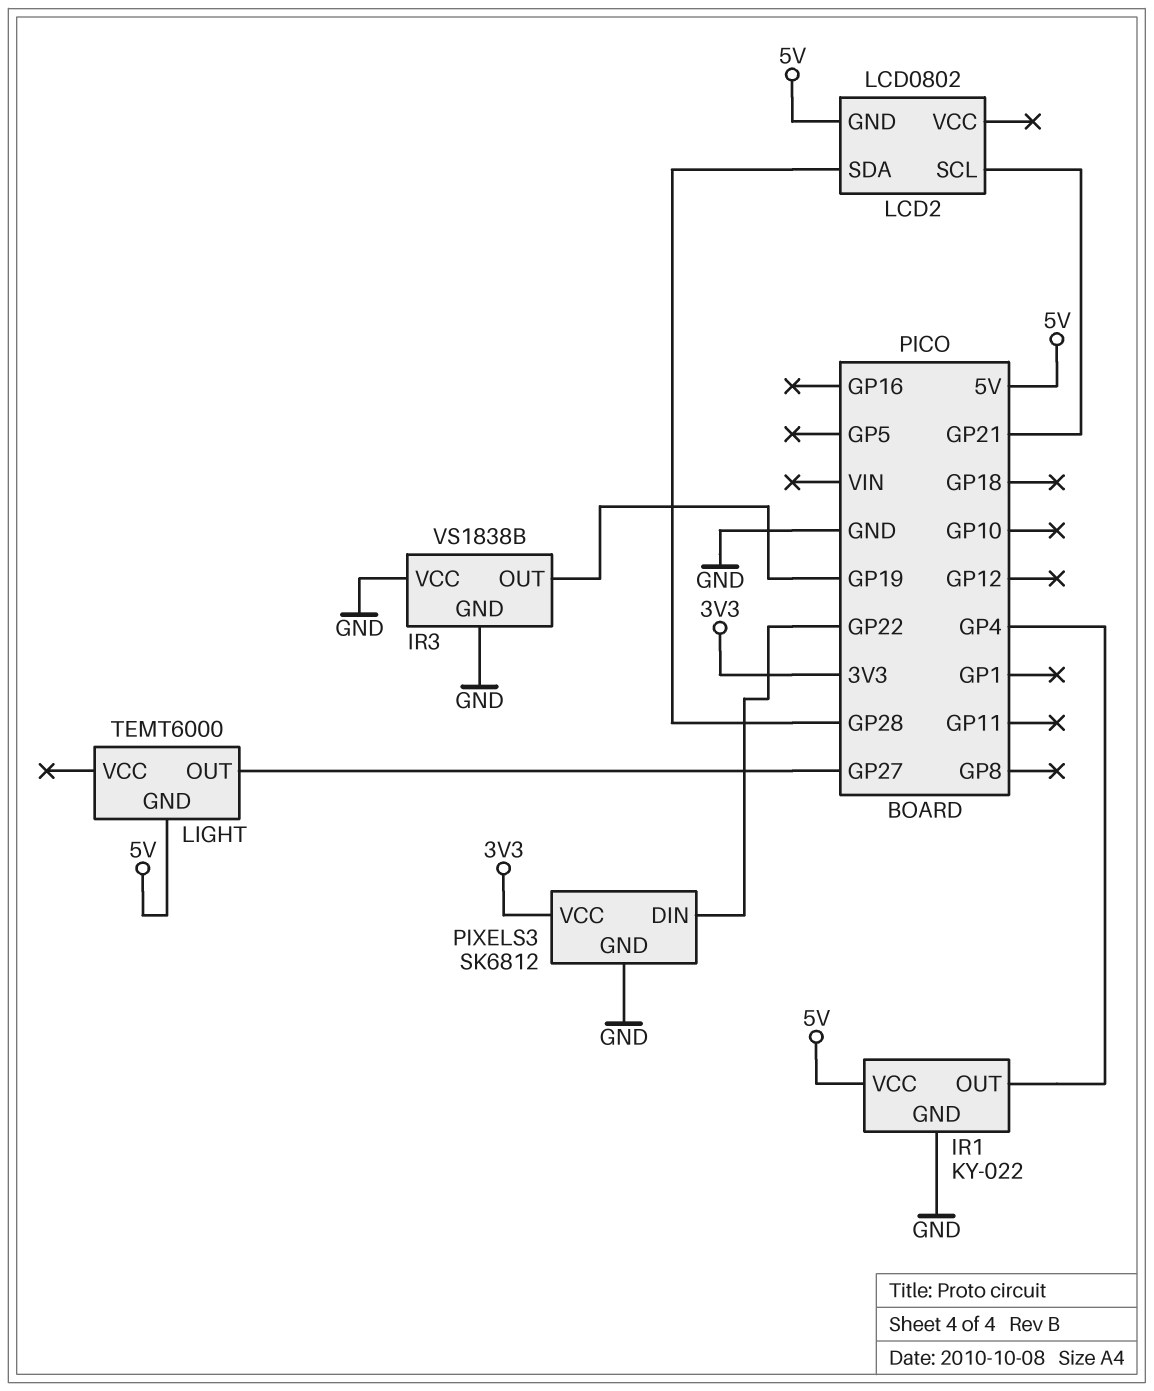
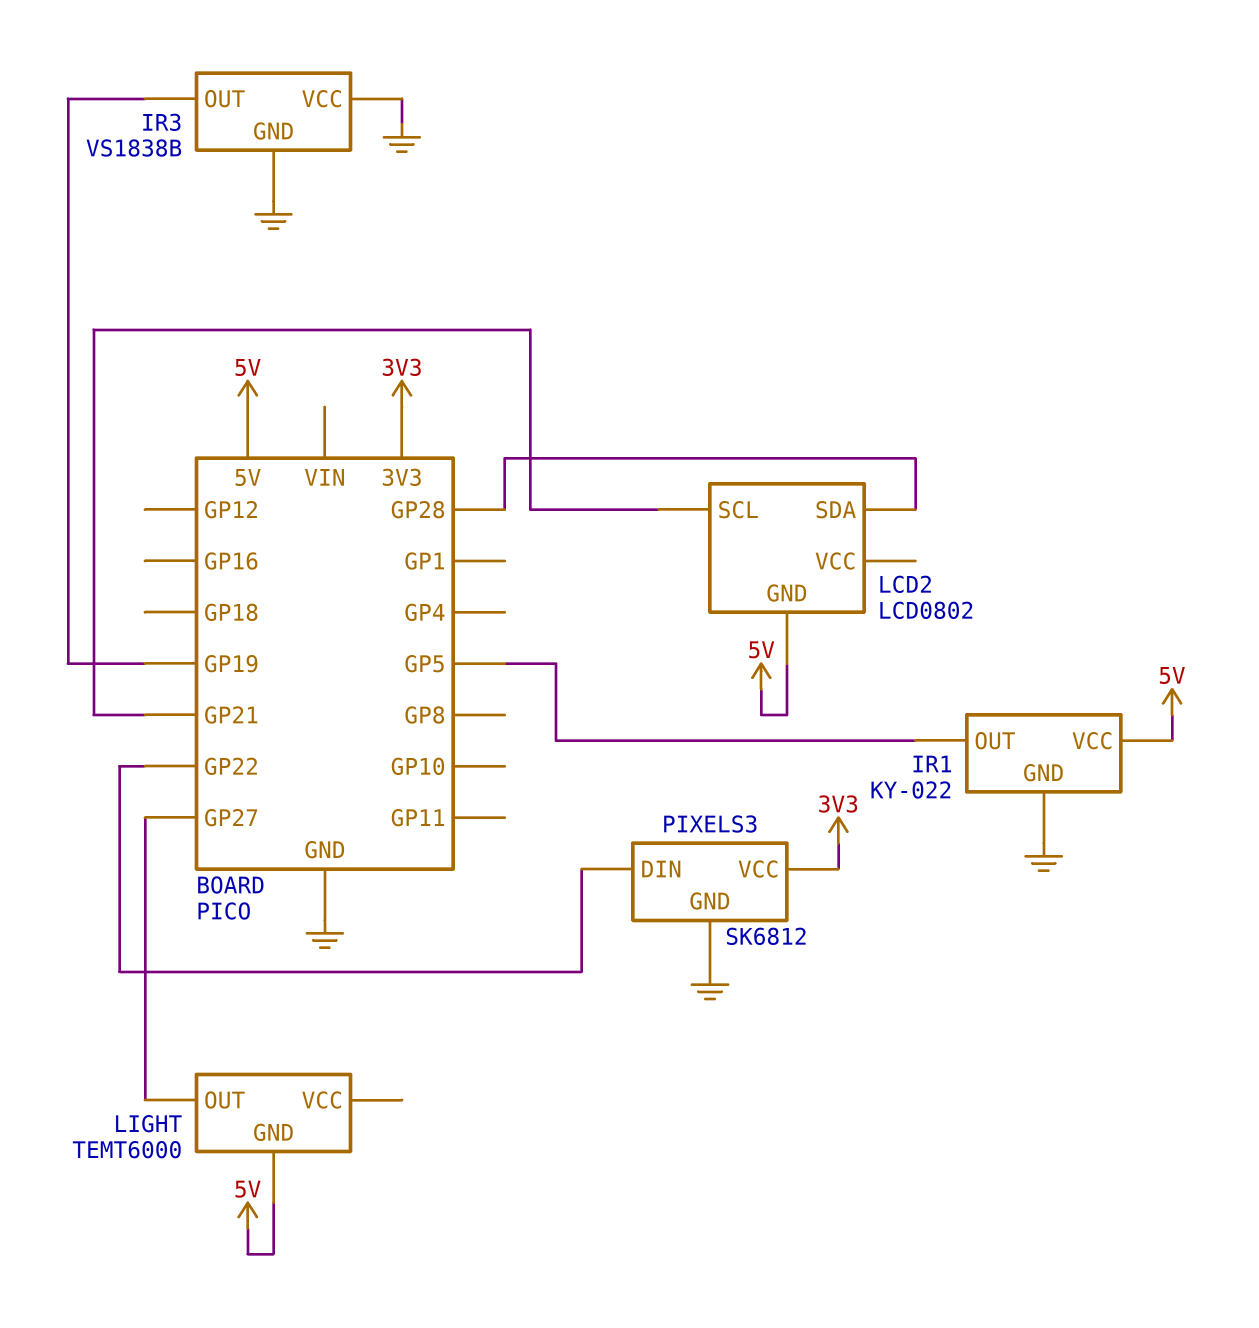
IR1 pin OUT: GP4 -> GP5

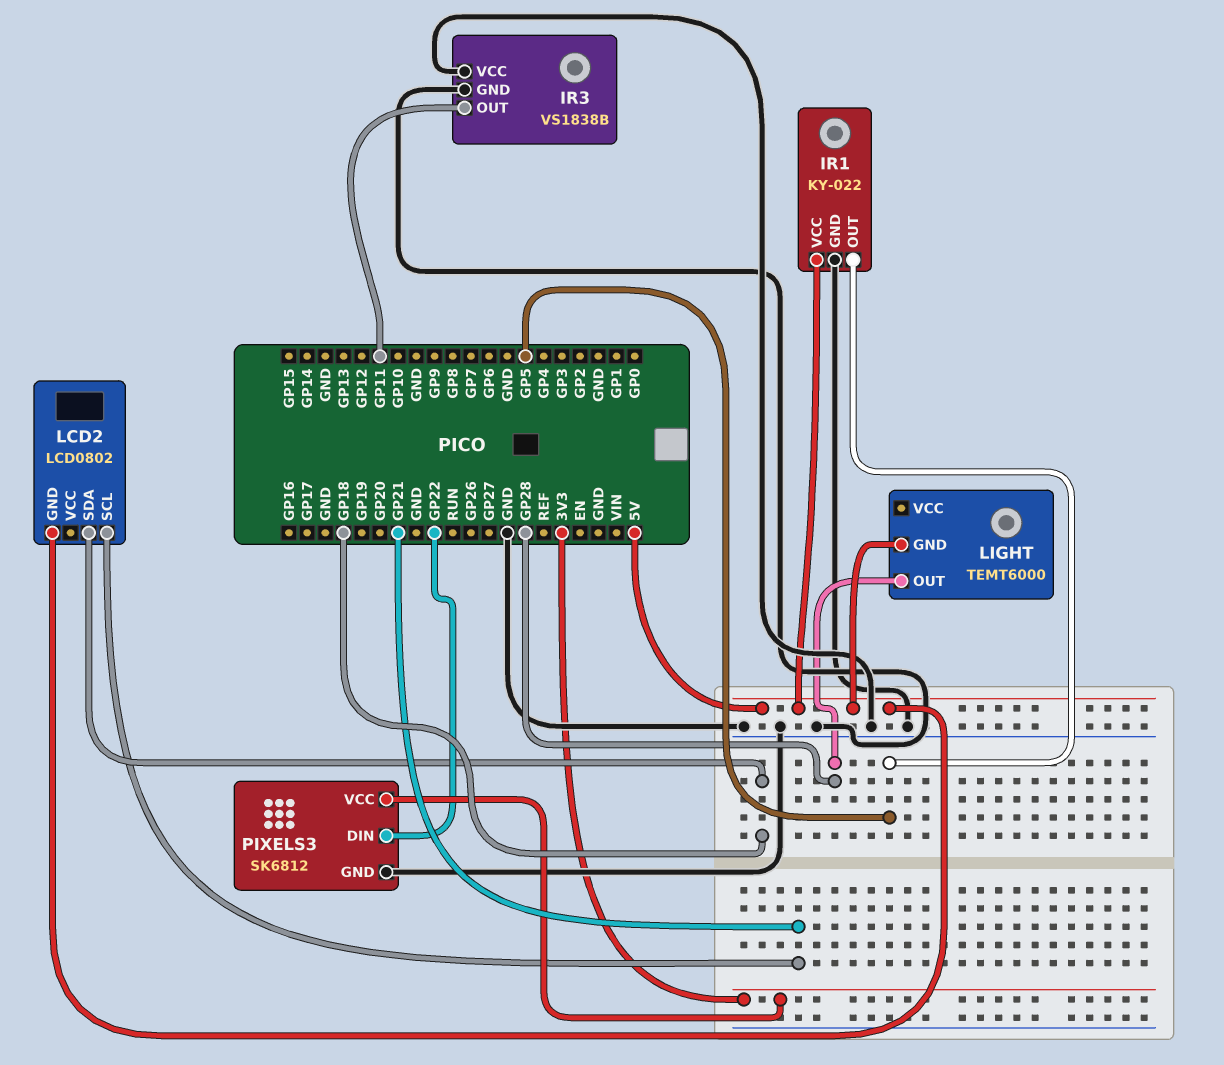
IR3 pin OUT: GP19 -> GP11
LCD2 pin SDA: GP28 -> GP18
LIGHT pin OUT: GP27 -> GP28

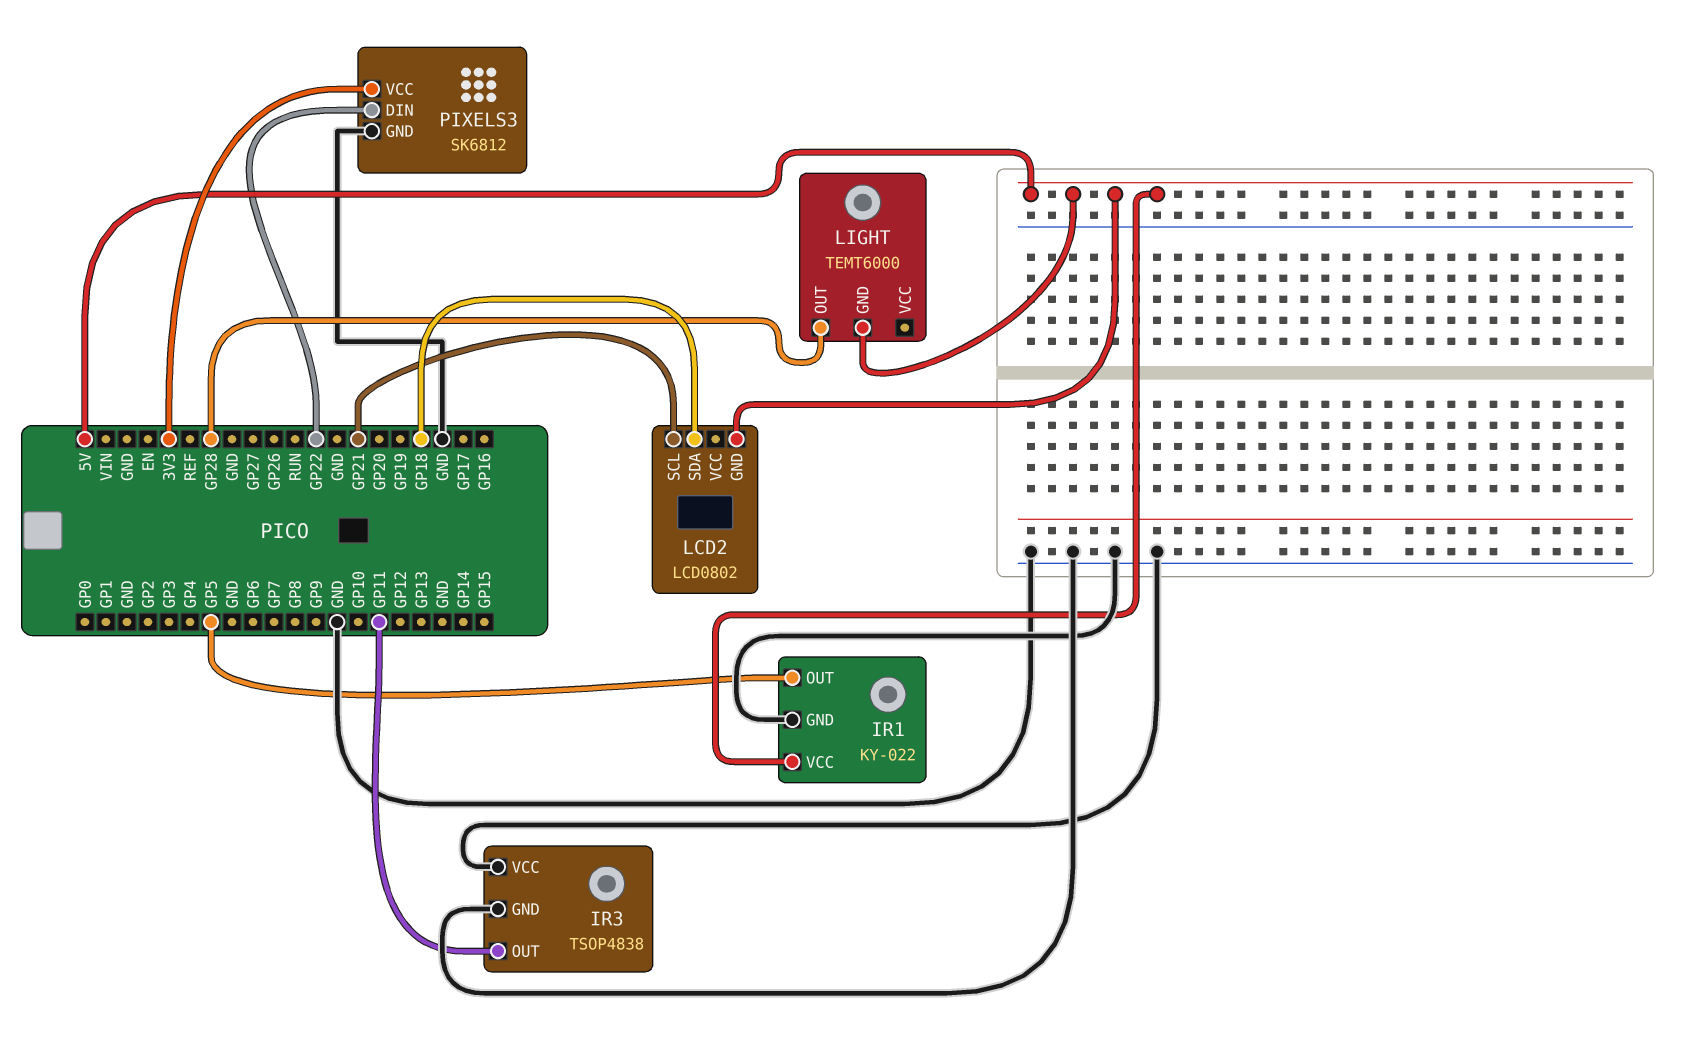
IR3: VS1838B -> TSOP4838

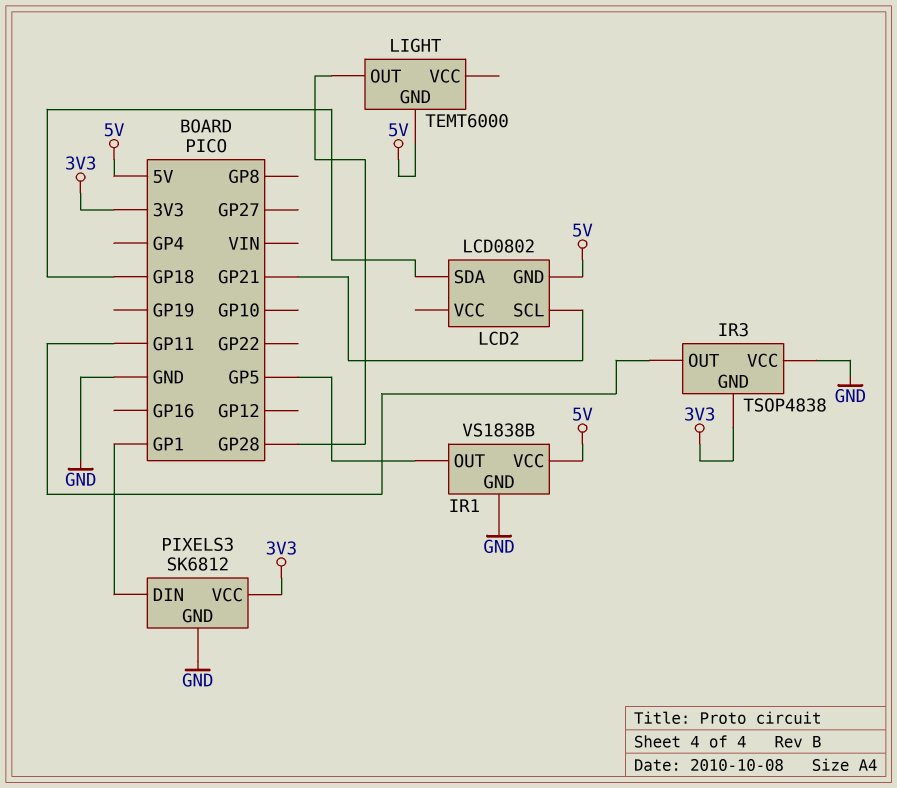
IR1: KY-022 -> VS1838B
IR3 pin GND: GND -> 3V3
PIXELS3 pin DIN: GP22 -> GP1

